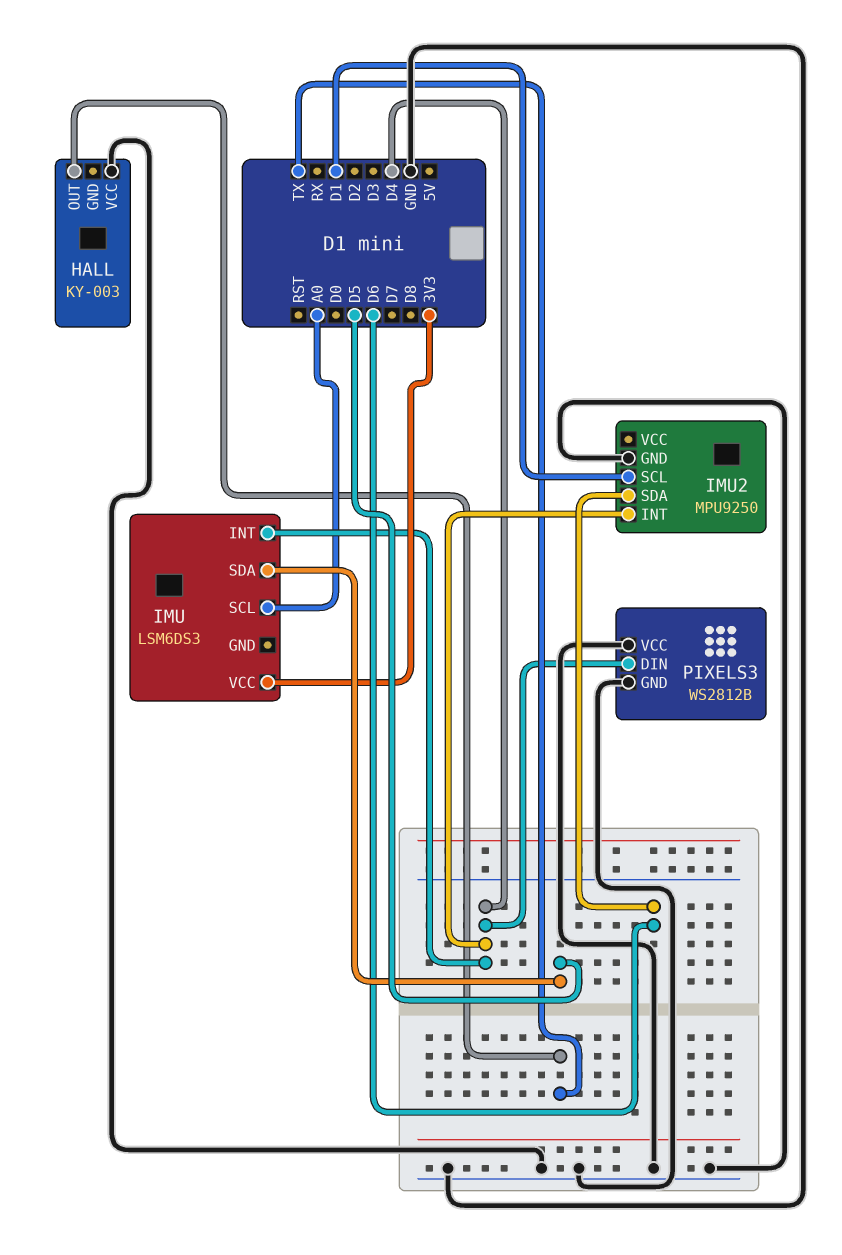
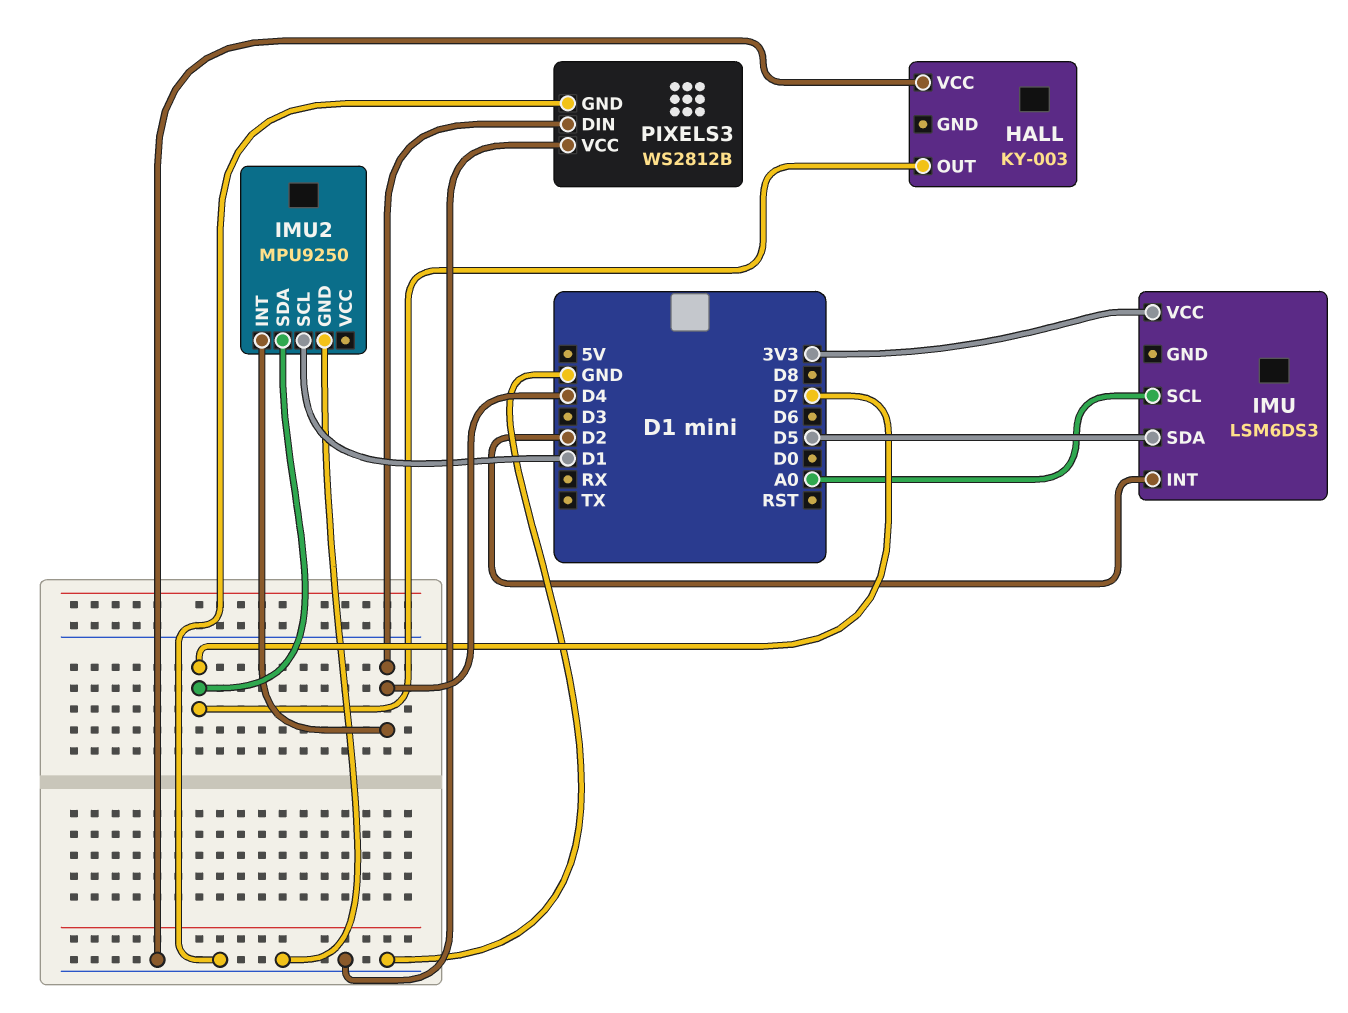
HALL pin OUT: TX -> D7
IMU pin INT: D4 -> D2
IMU2 pin SDA: D6 -> D7

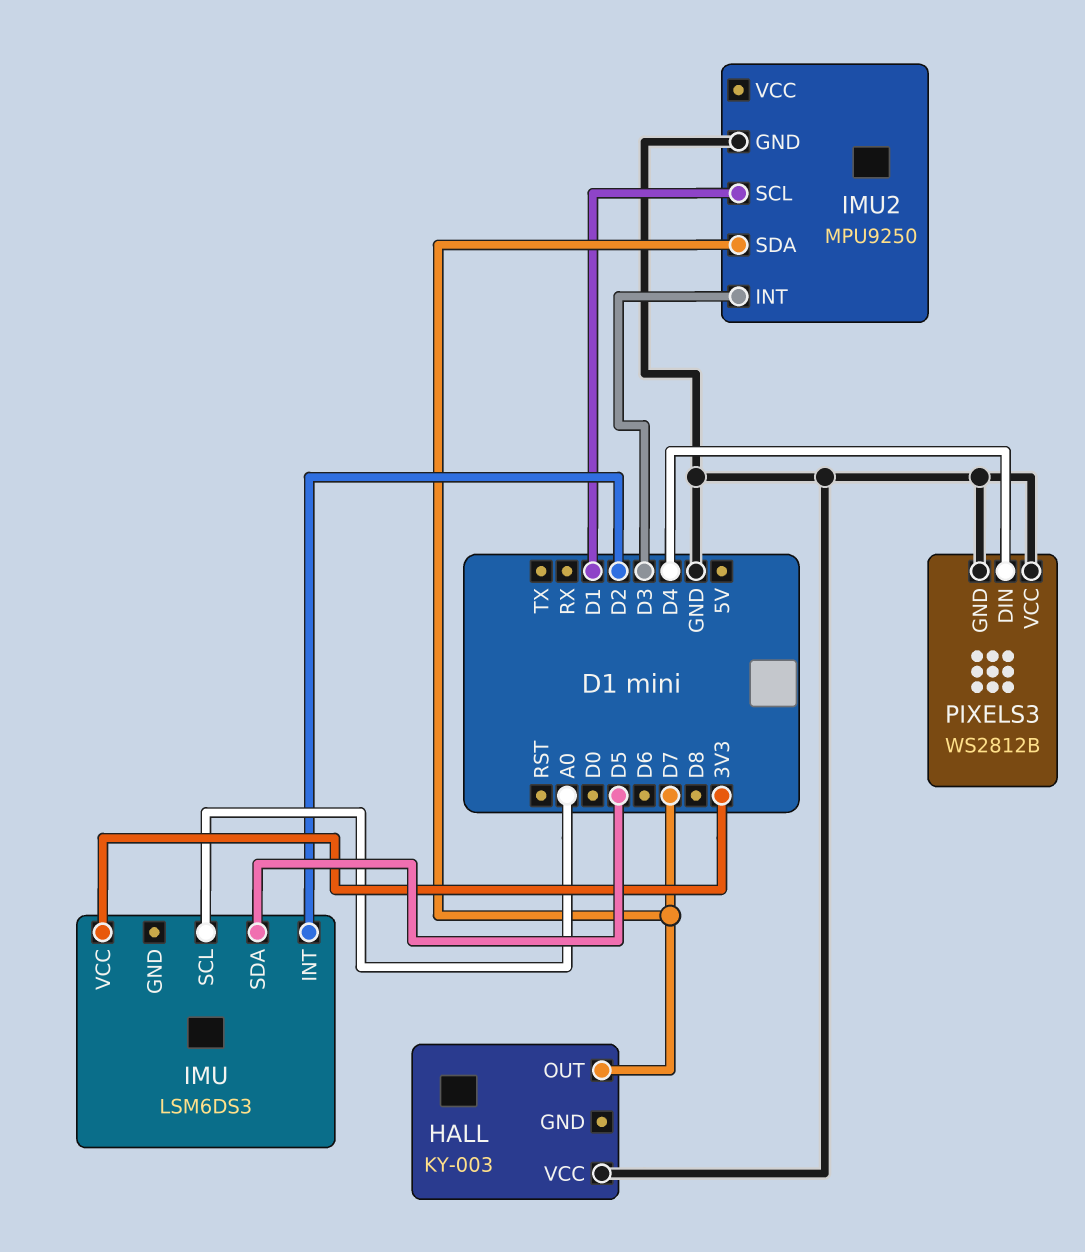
IMU2 pin INT: D4 -> D3

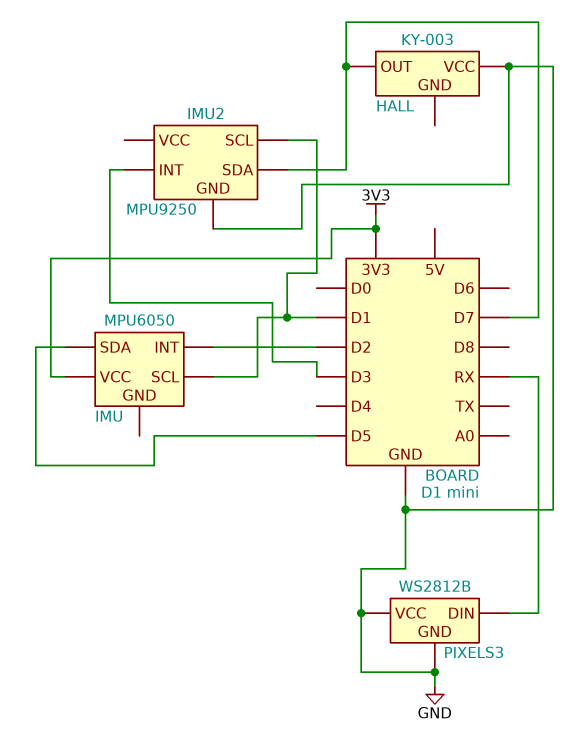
IMU: LSM6DS3 -> MPU6050
IMU pin SCL: A0 -> D1
PIXELS3 pin DIN: D4 -> RX

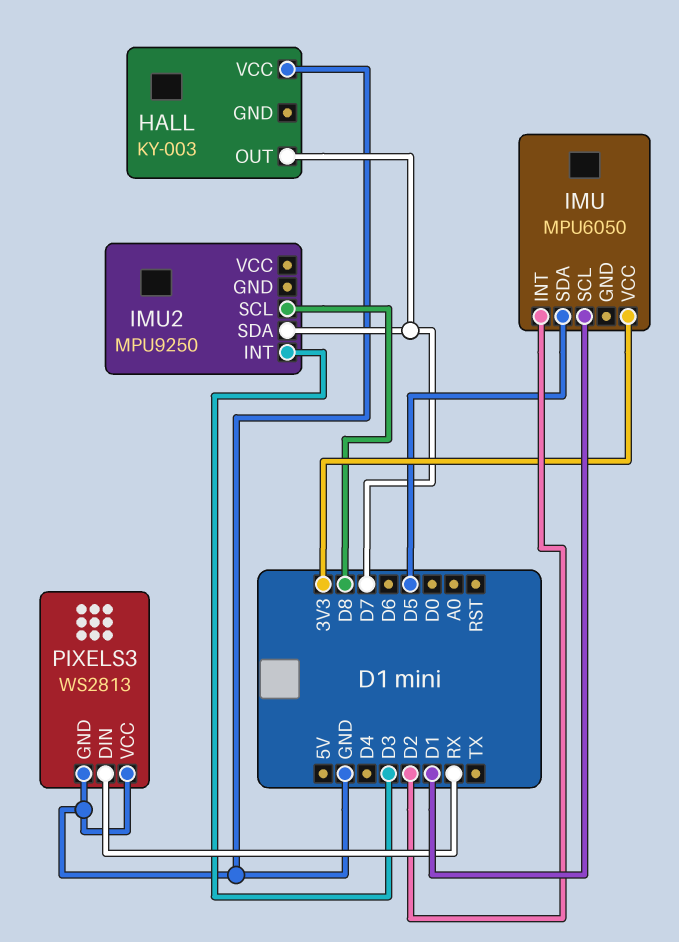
IMU2 pin GND: GND -> none
IMU2 pin SCL: D1 -> D8
PIXELS3: WS2812B -> WS2813

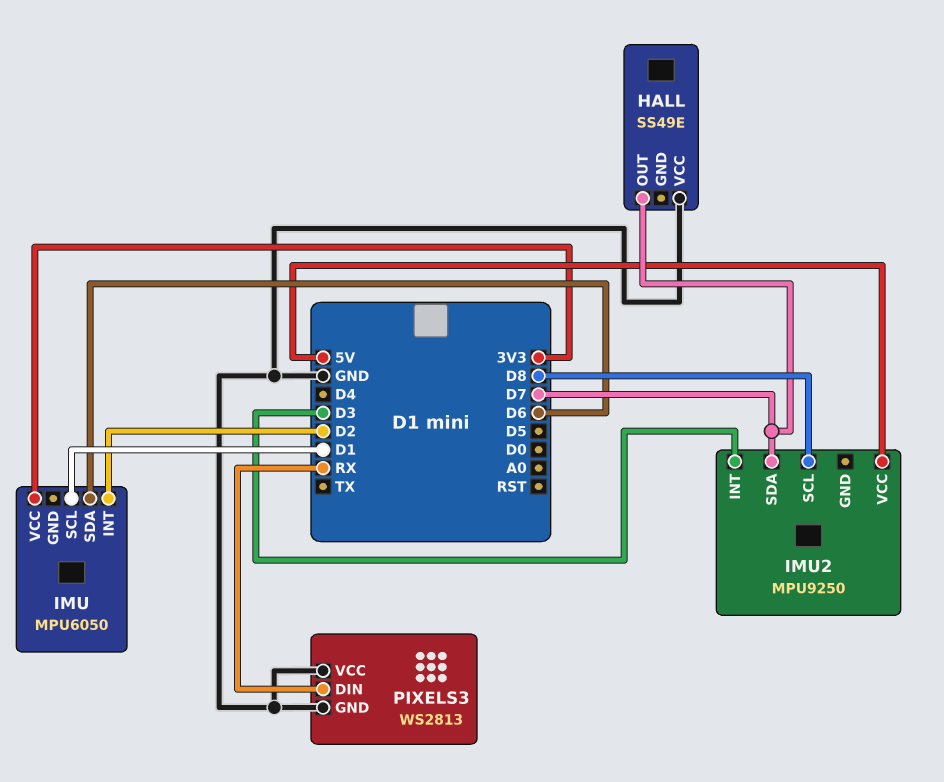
HALL: KY-003 -> SS49E
IMU pin SDA: D5 -> D6
IMU2 pin VCC: none -> 5V

